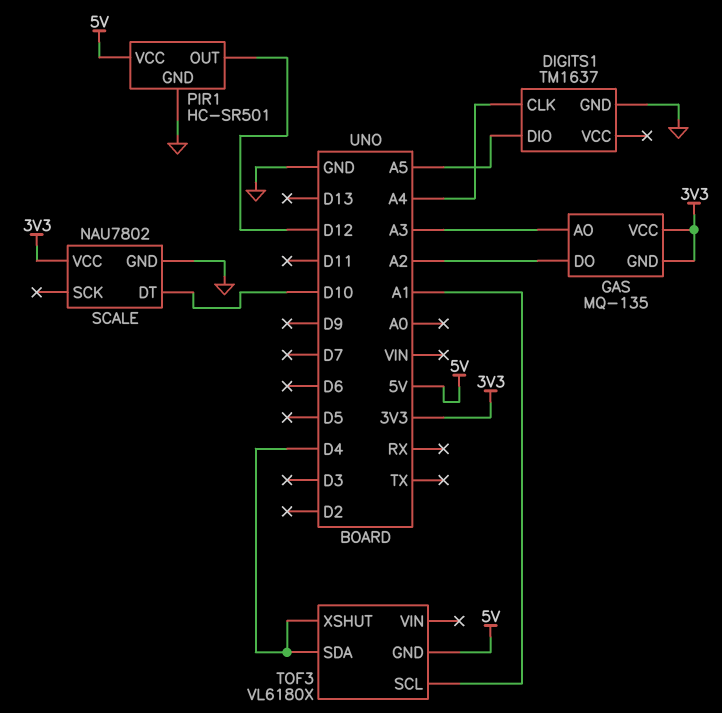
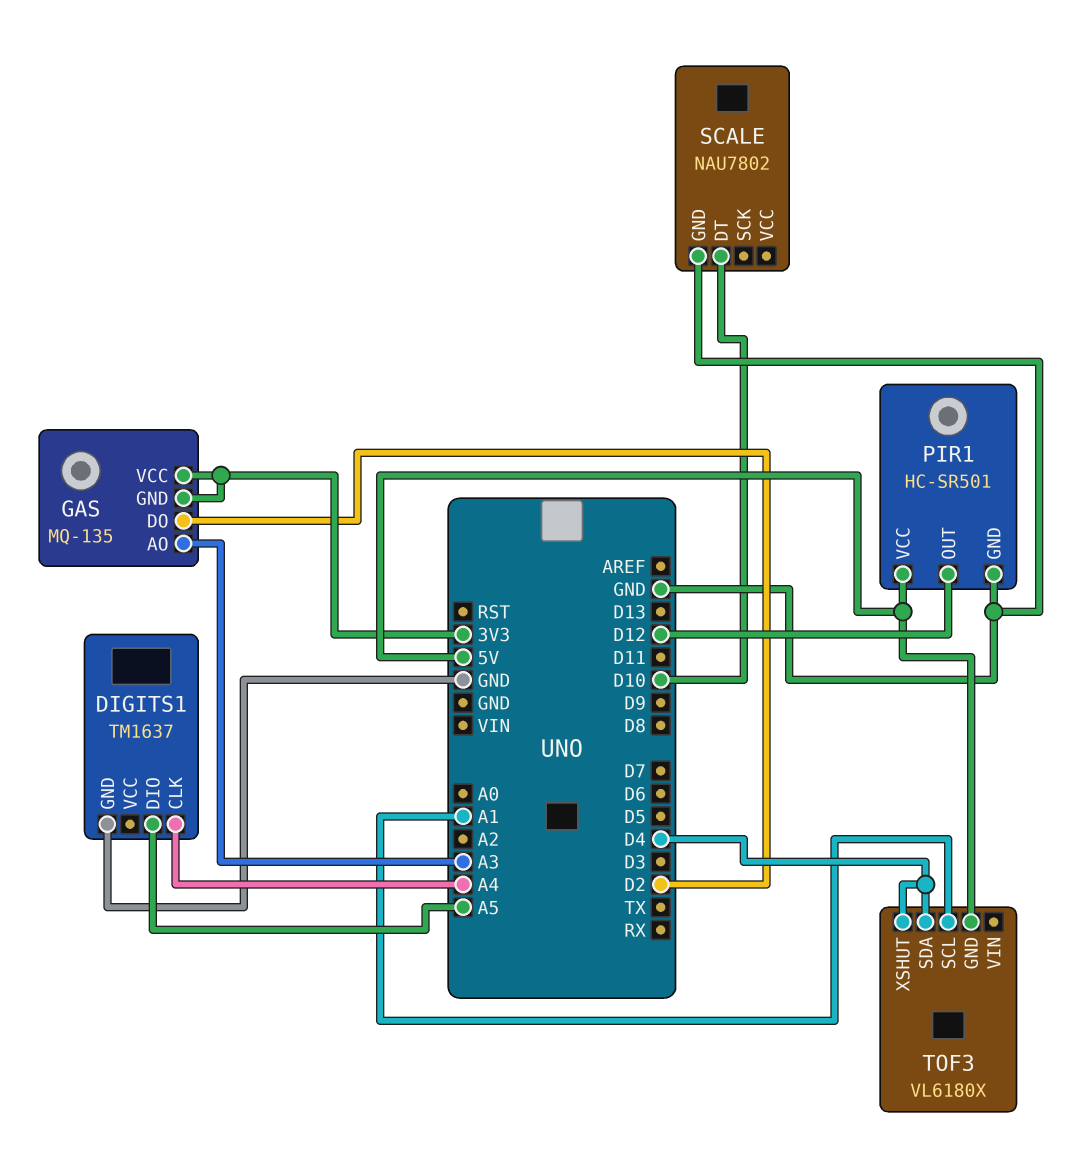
GAS pin DO: A2 -> D2
SCALE pin VCC: 3V3 -> none

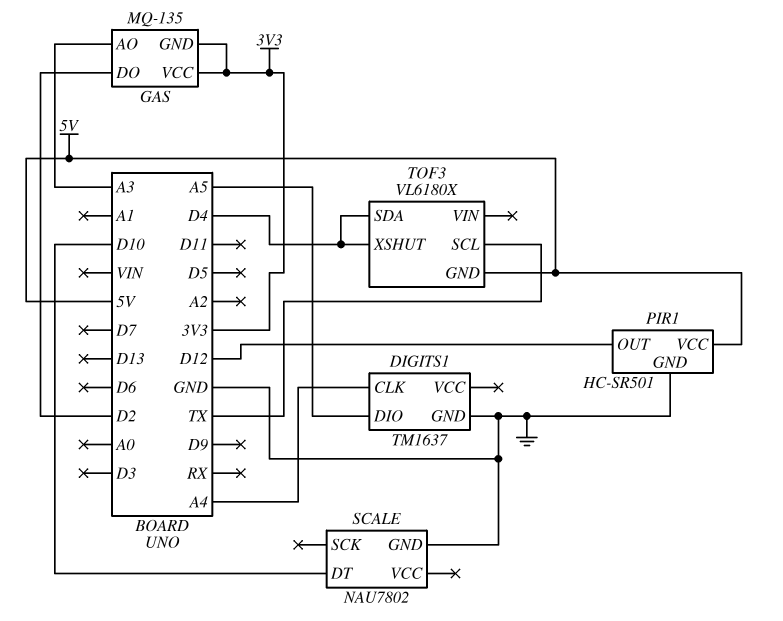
TOF3 pin SCL: A1 -> TX

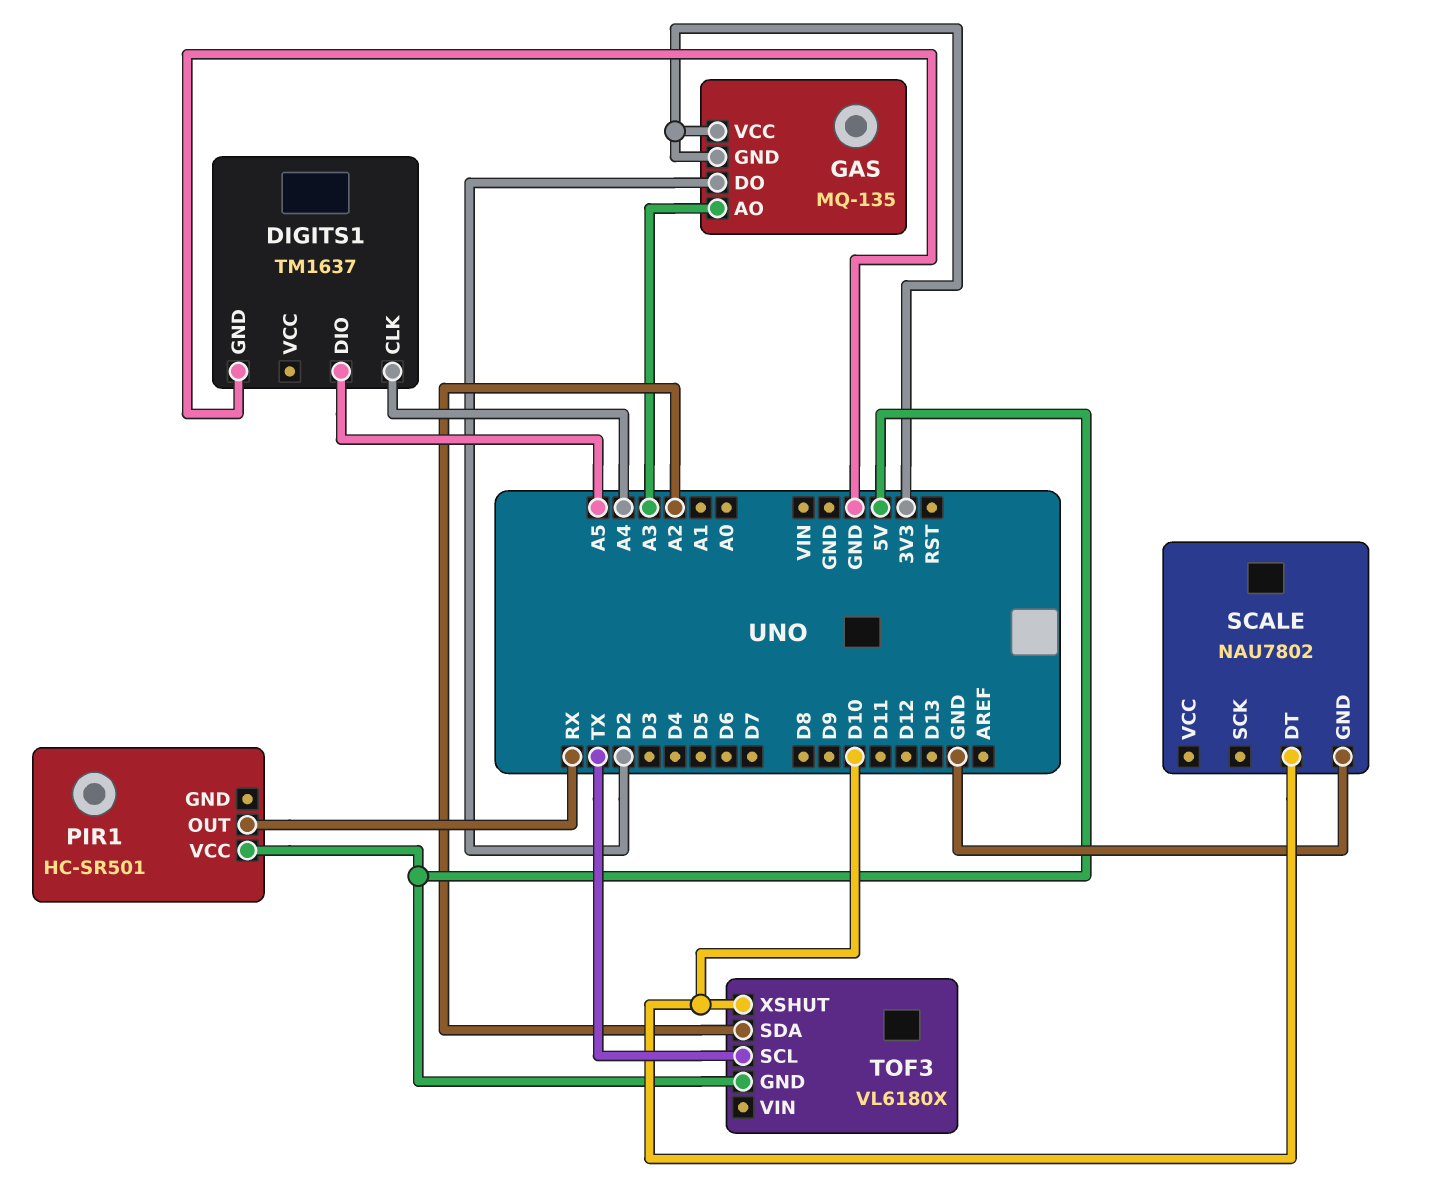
PIR1 pin GND: GND -> none
PIR1 pin OUT: D12 -> RX
TOF3 pin SDA: D4 -> A2
TOF3 pin XSHUT: D4 -> D10

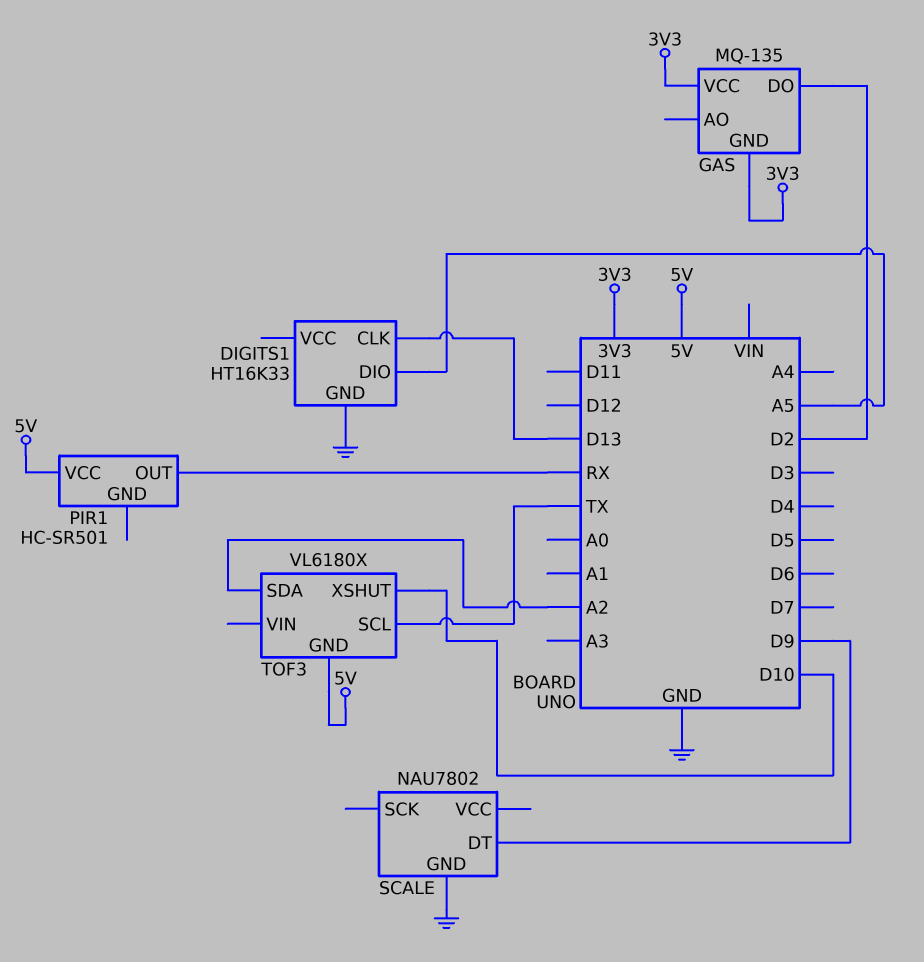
DIGITS1: TM1637 -> HT16K33
DIGITS1 pin CLK: A4 -> D13
GAS pin AO: A3 -> none
SCALE pin DT: D10 -> D9

